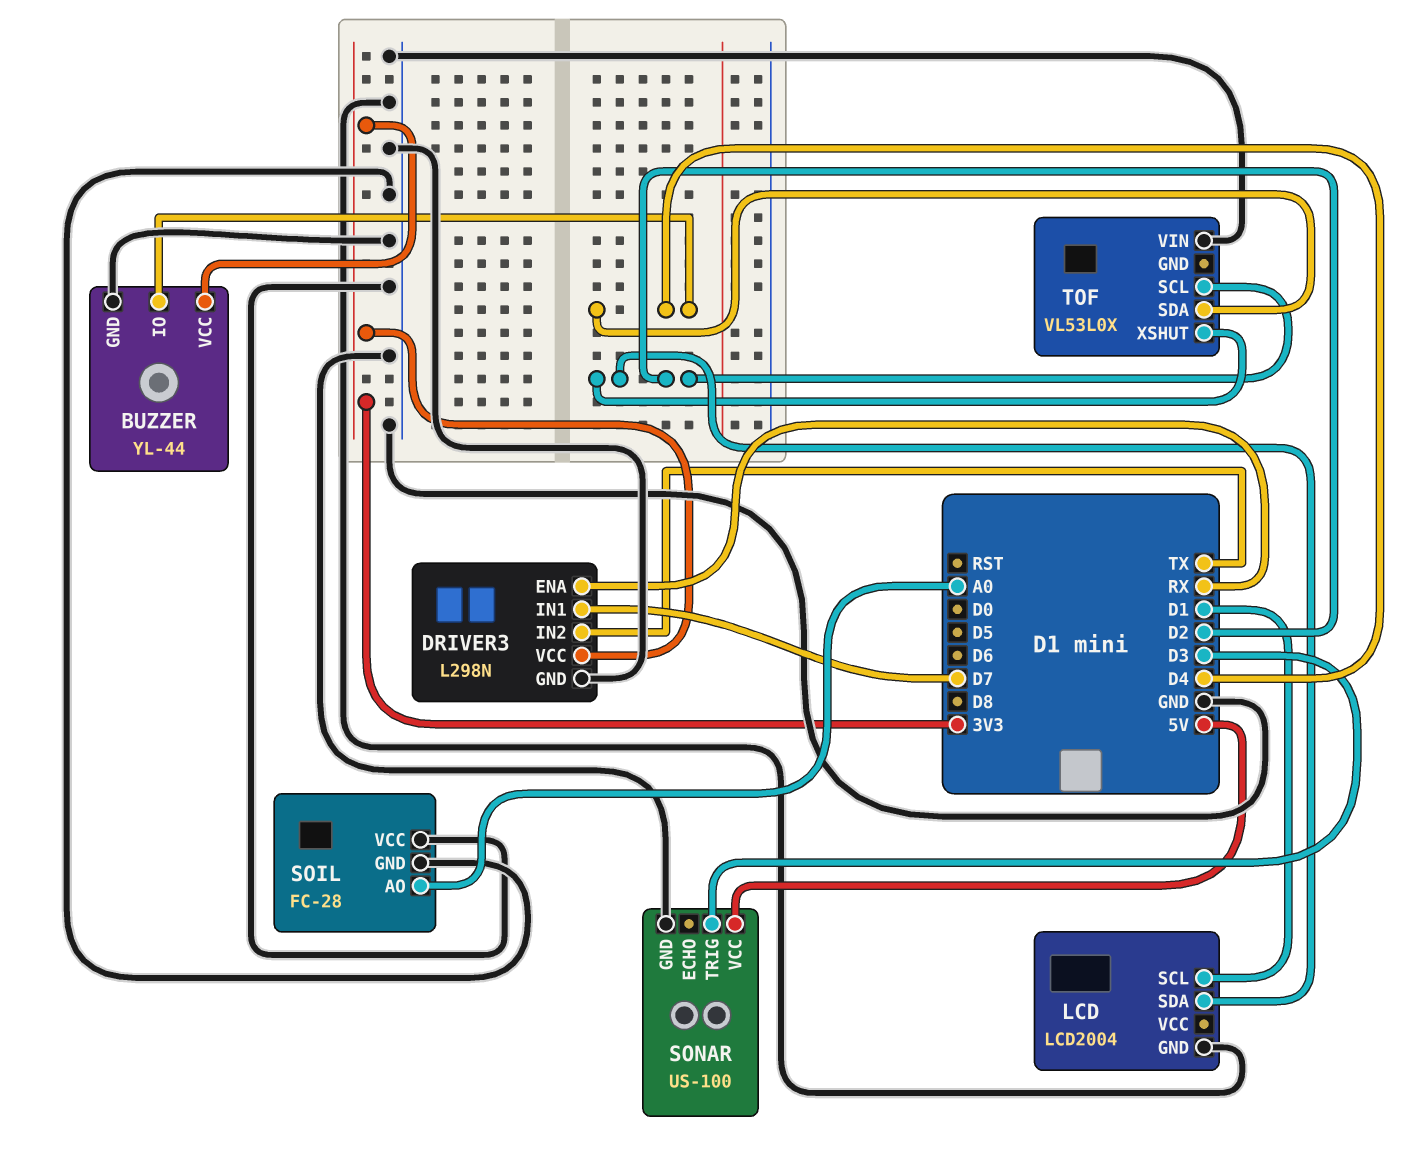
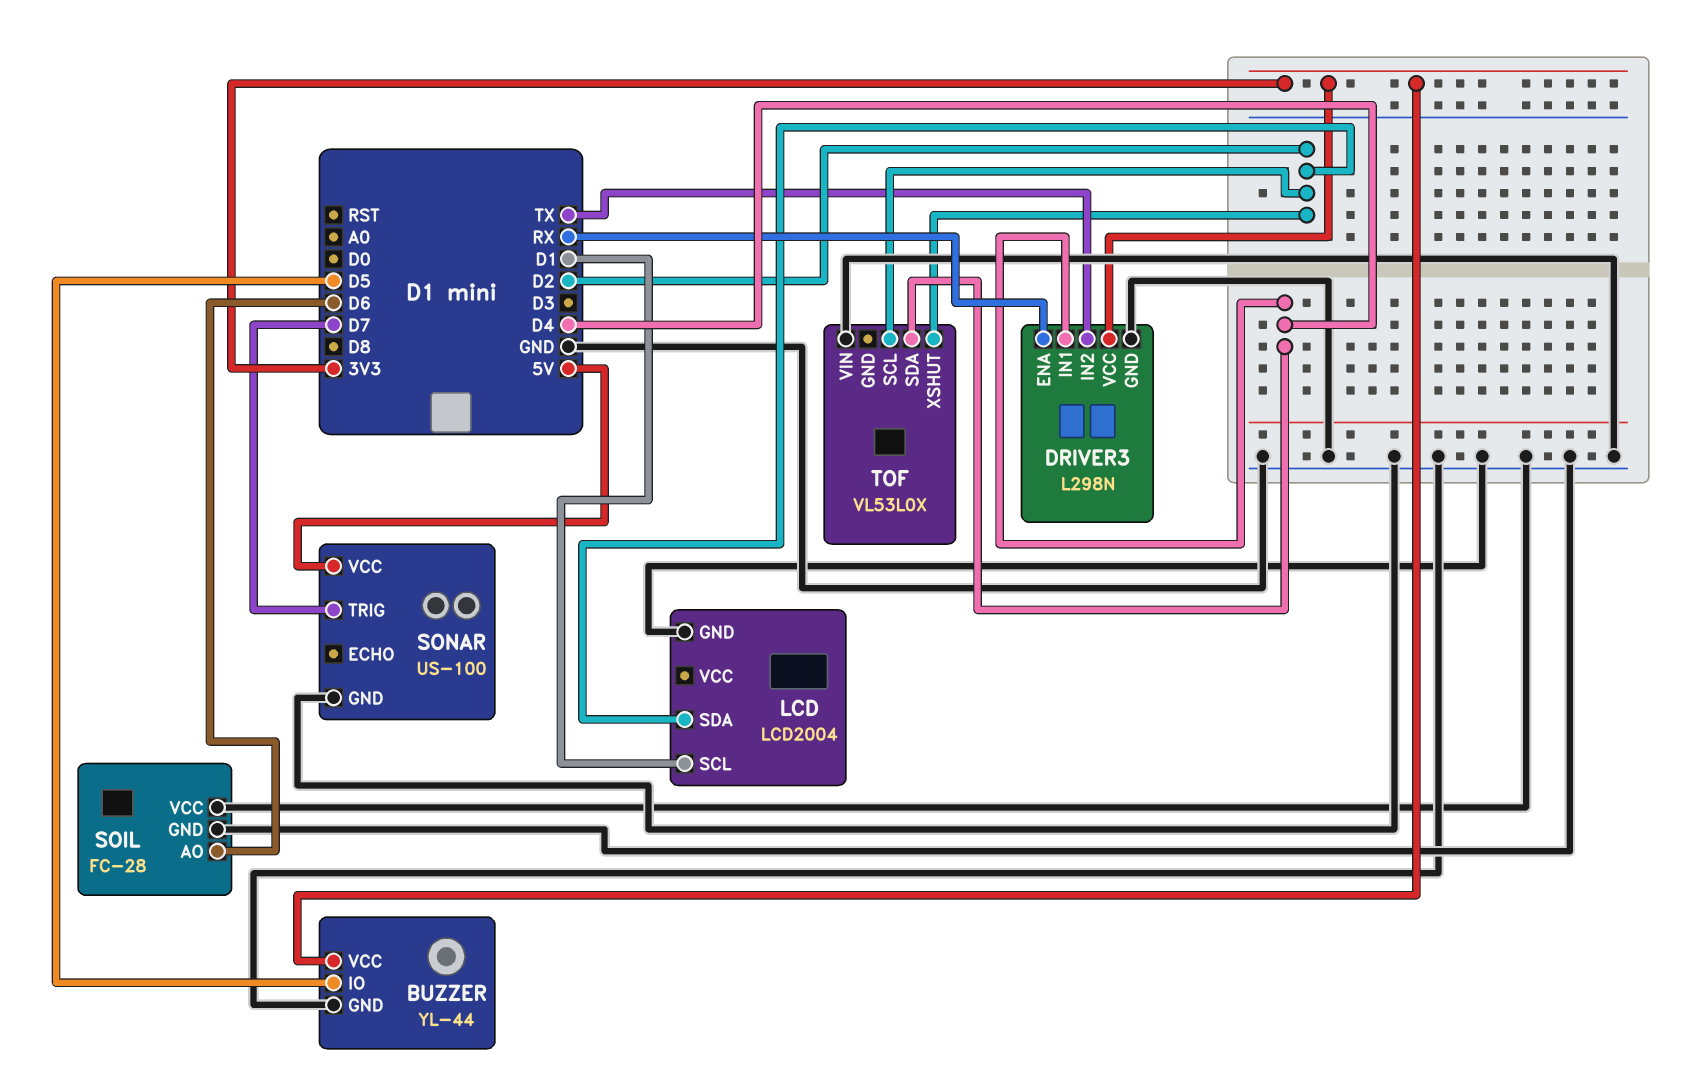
BUZZER pin IO: D4 -> D5
DRIVER3 pin IN1: D7 -> D4
SOIL pin AO: A0 -> D6
SONAR pin TRIG: D3 -> D7

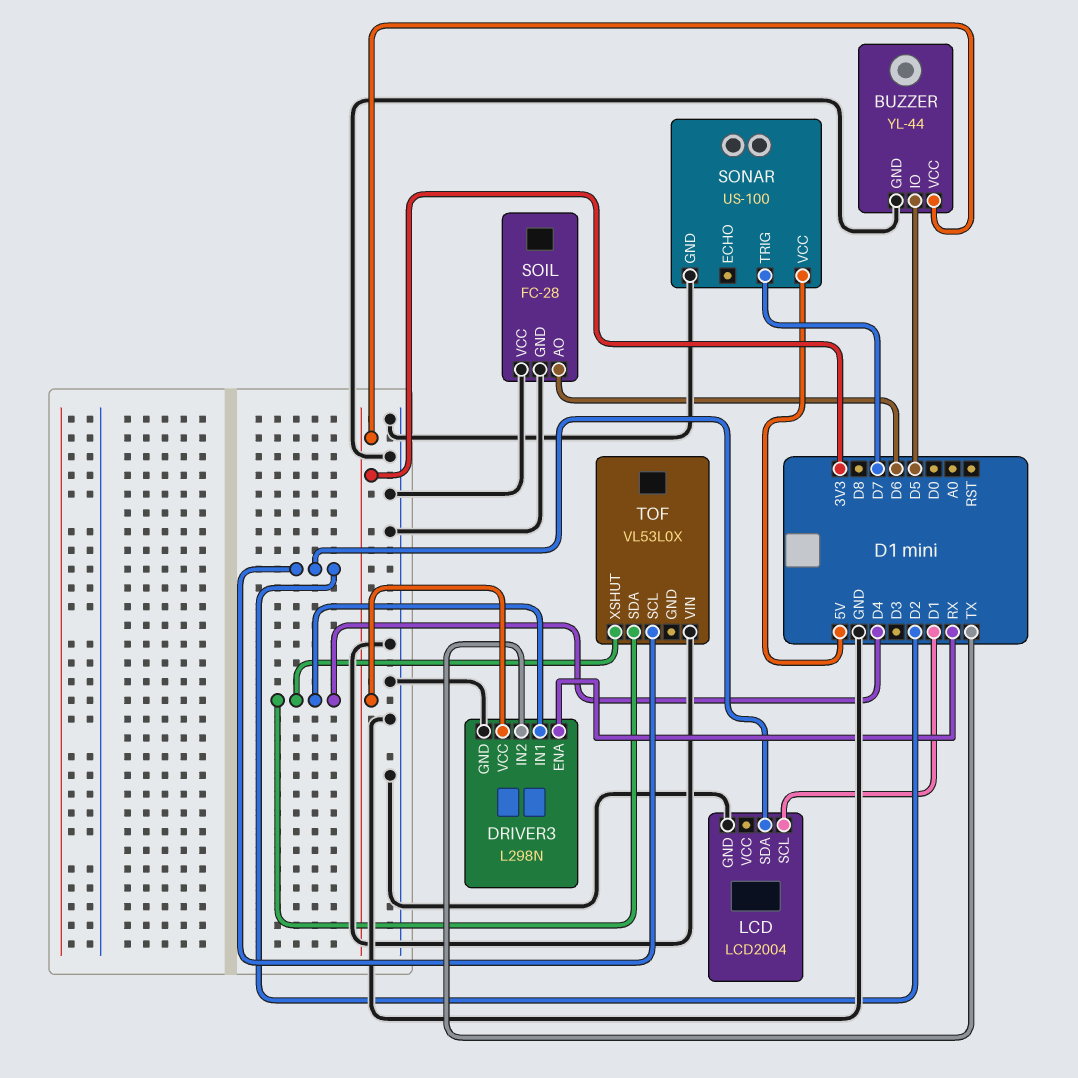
TOF pin XSHUT: D2 -> D4

